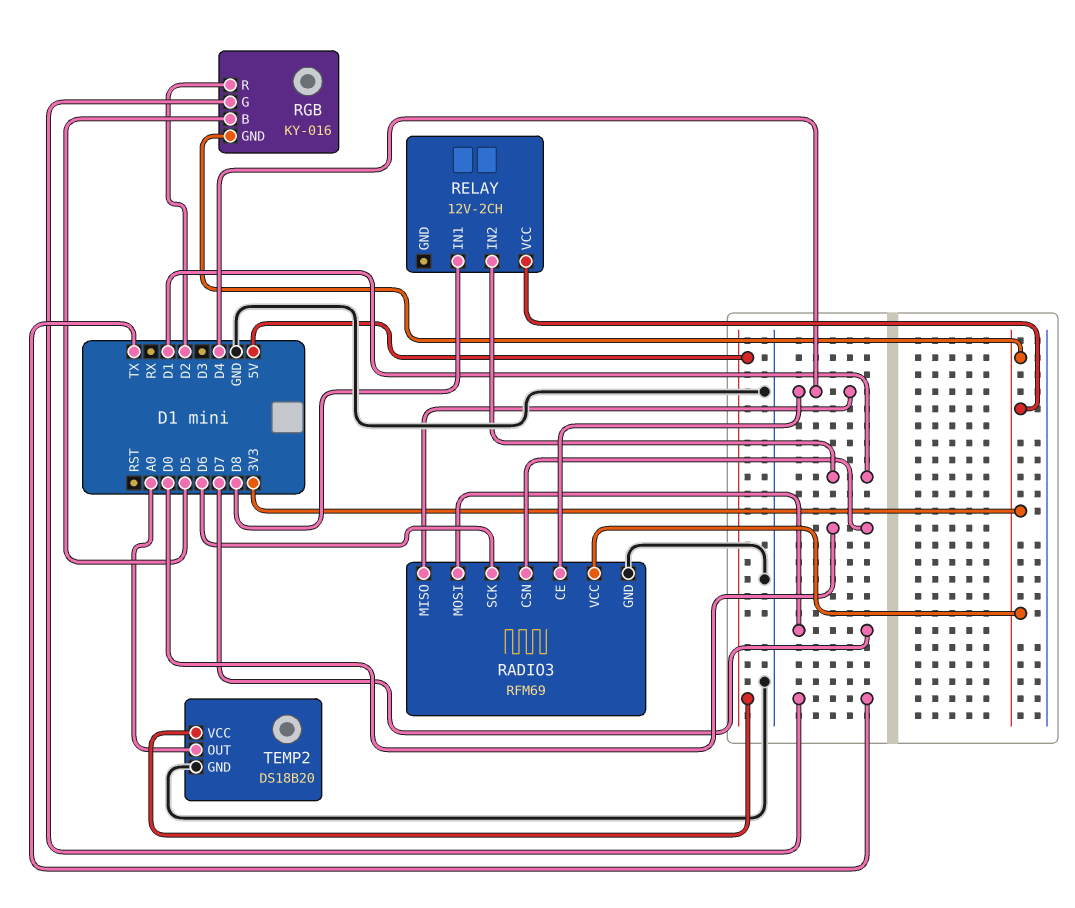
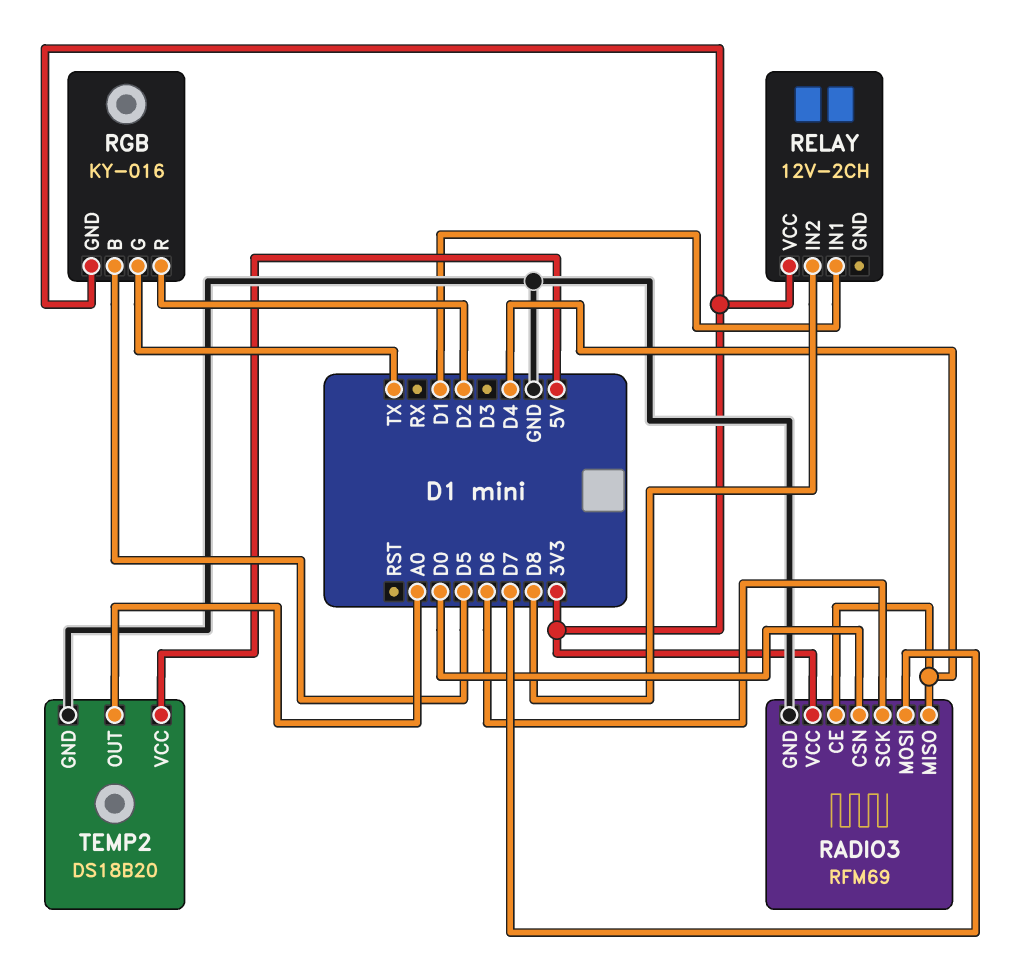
RELAY pin IN1: D8 -> D1
RELAY pin IN2: D1 -> D8

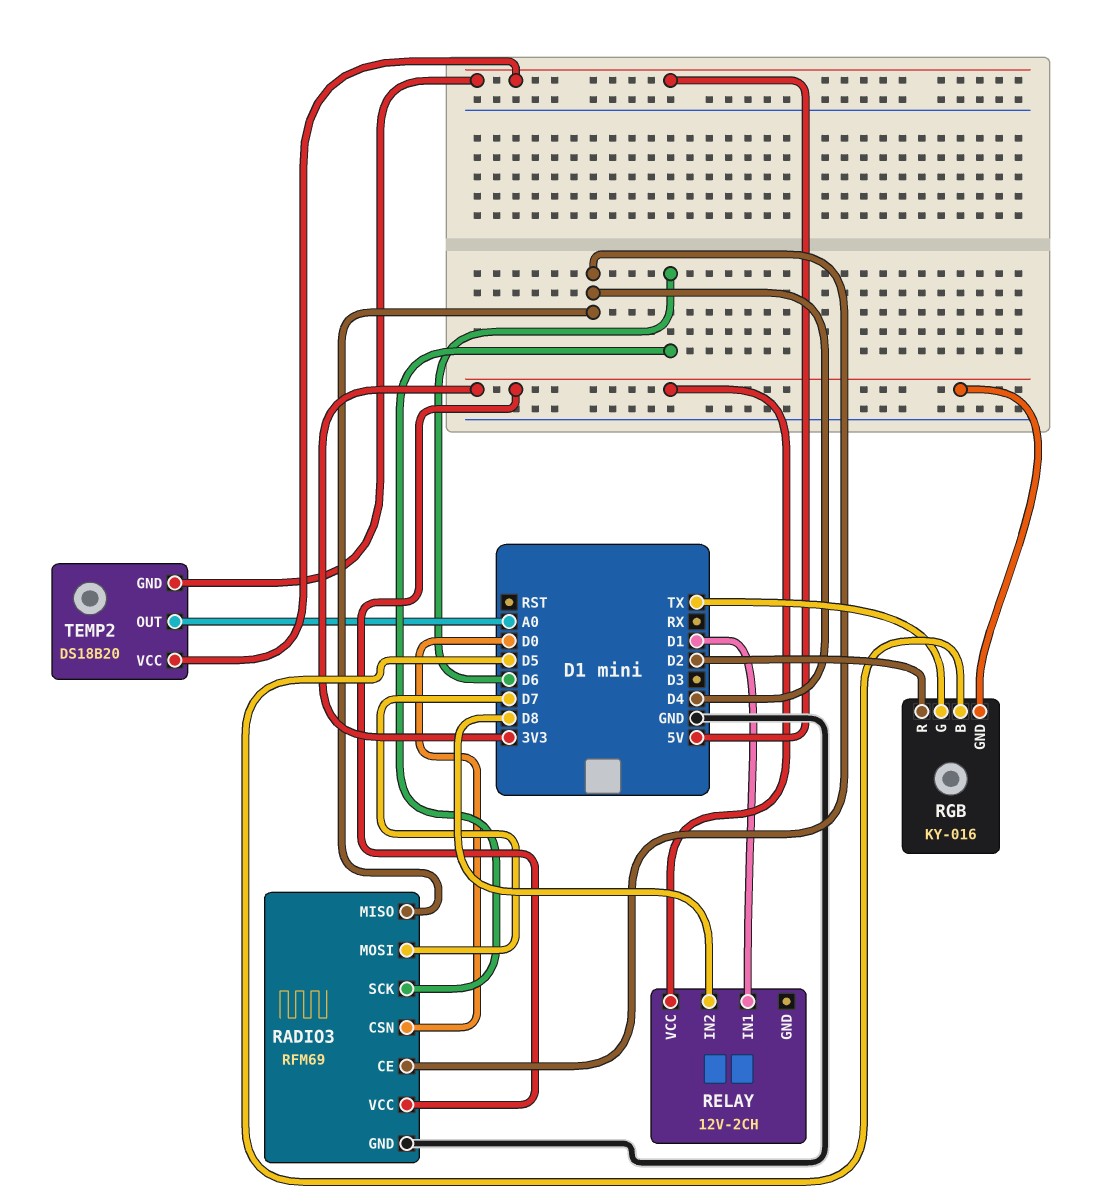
TEMP2 pin GND: GND -> 5V

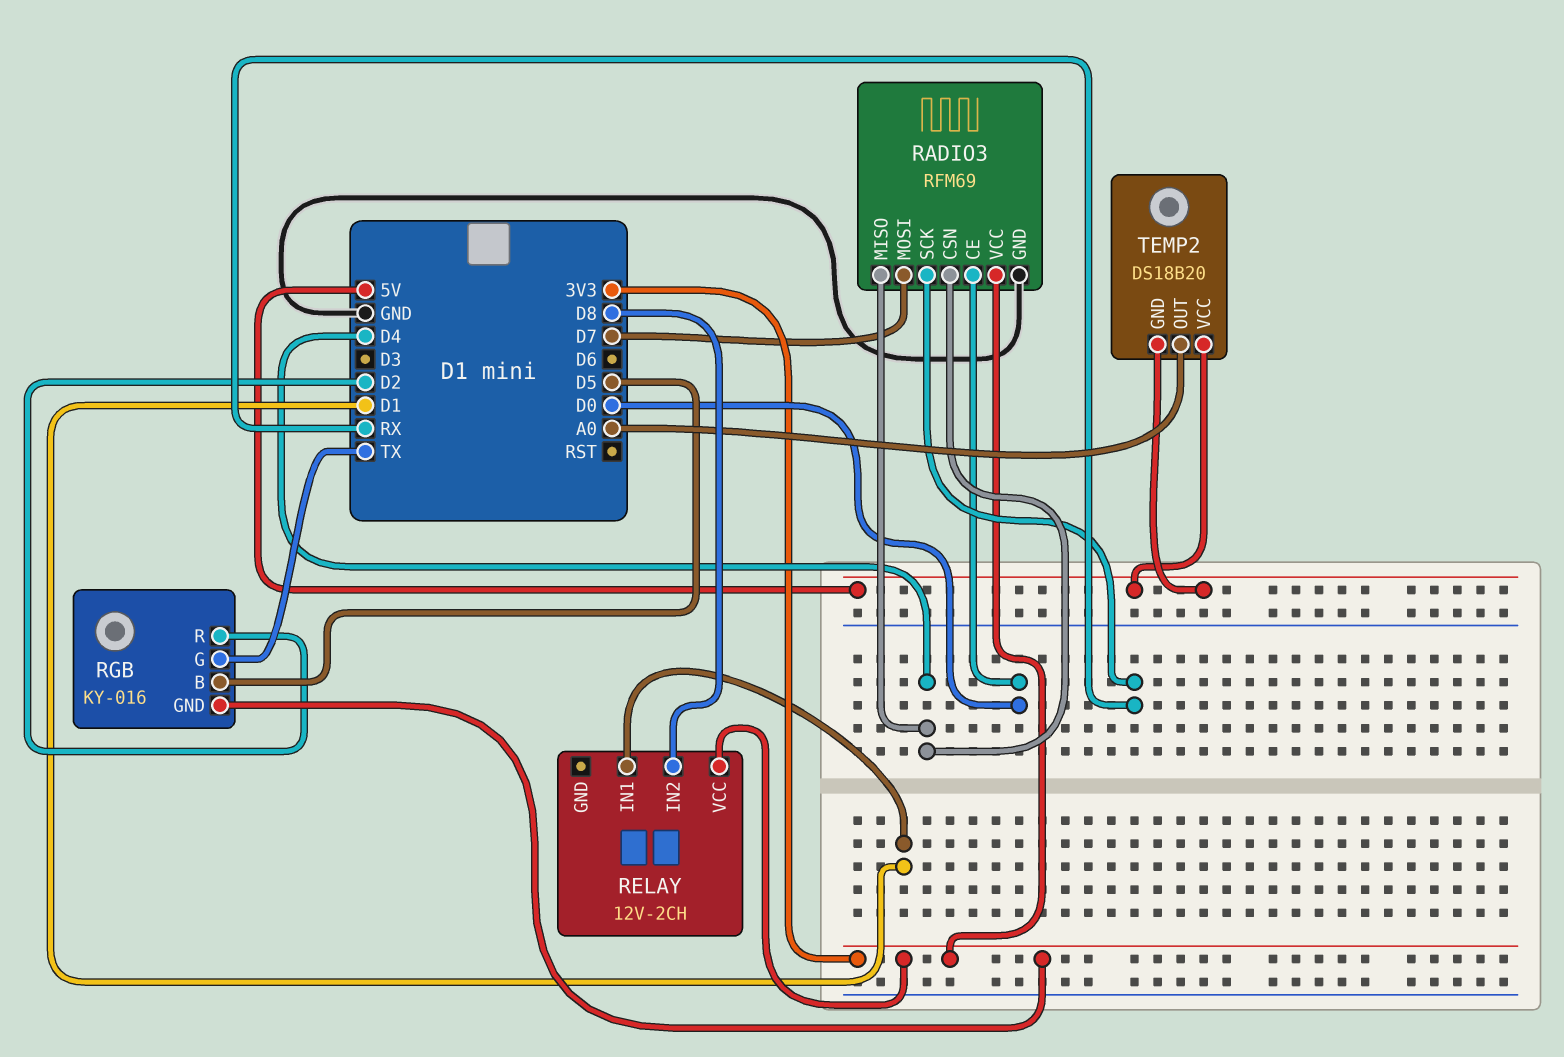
RADIO3 pin CE: D4 -> D0
RADIO3 pin CSN: D0 -> D4
RADIO3 pin SCK: D6 -> RX

